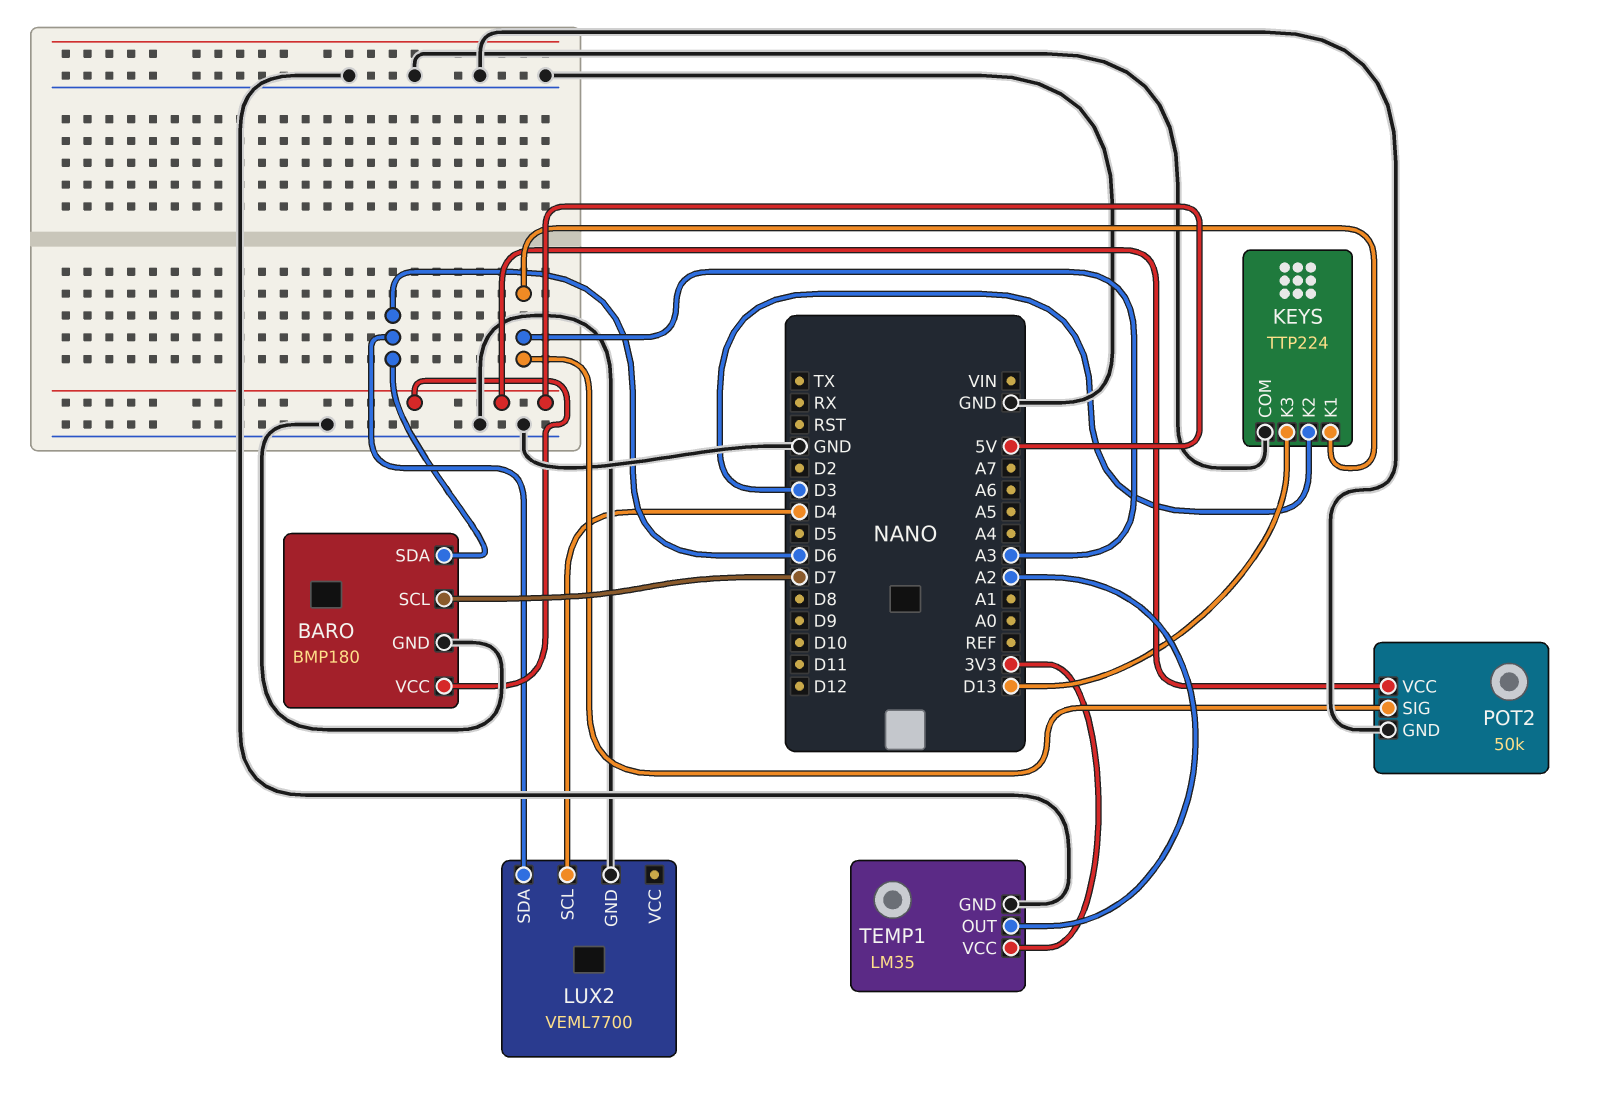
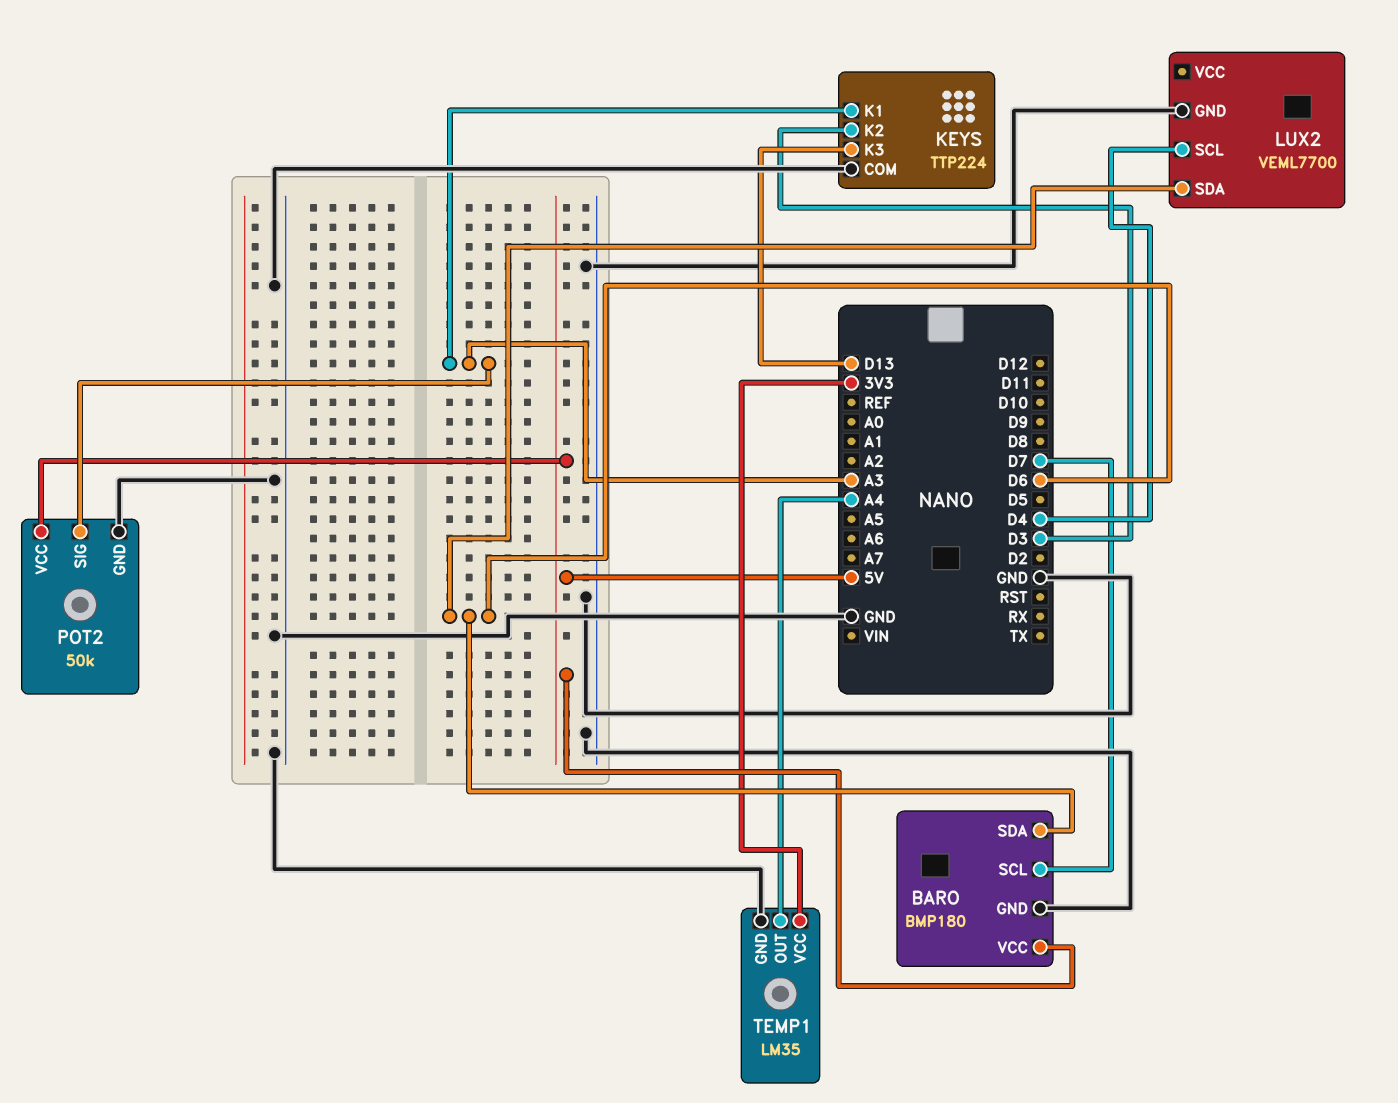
TEMP1 pin OUT: A2 -> A4

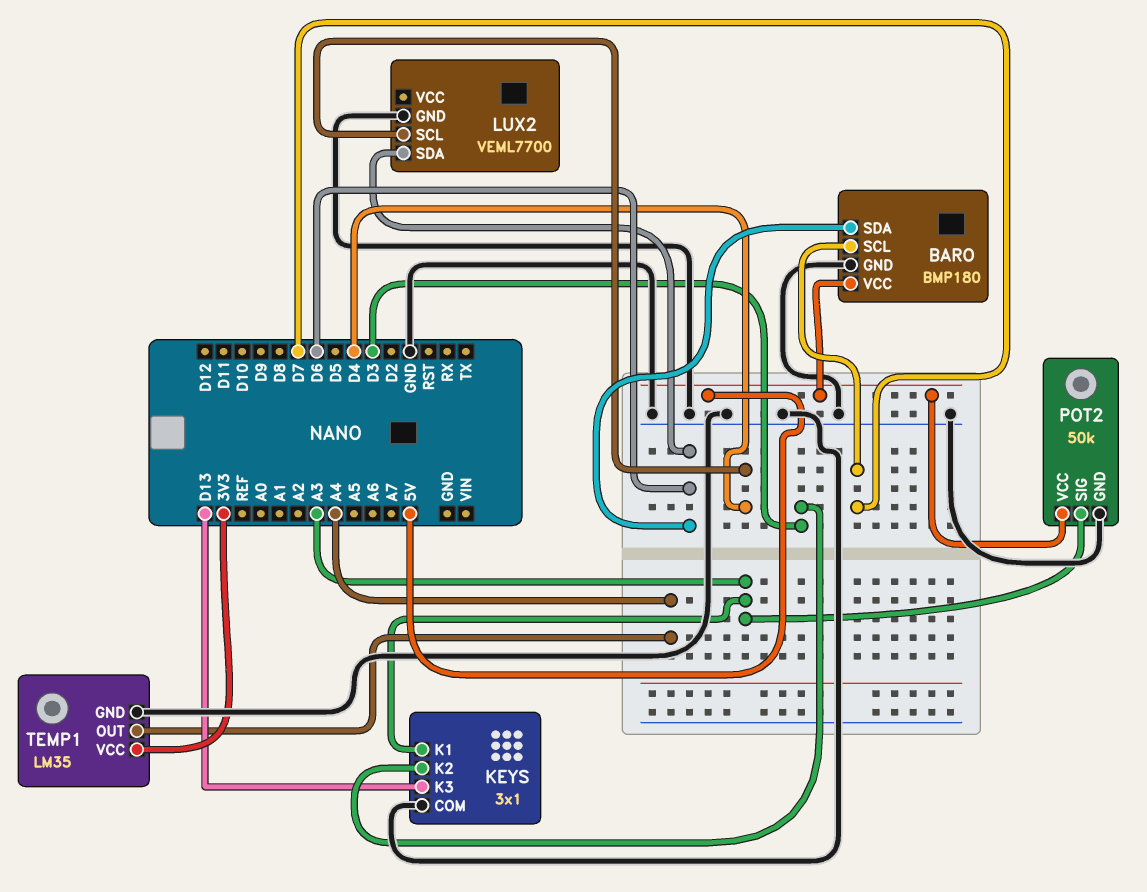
KEYS: TTP224 -> 3x1

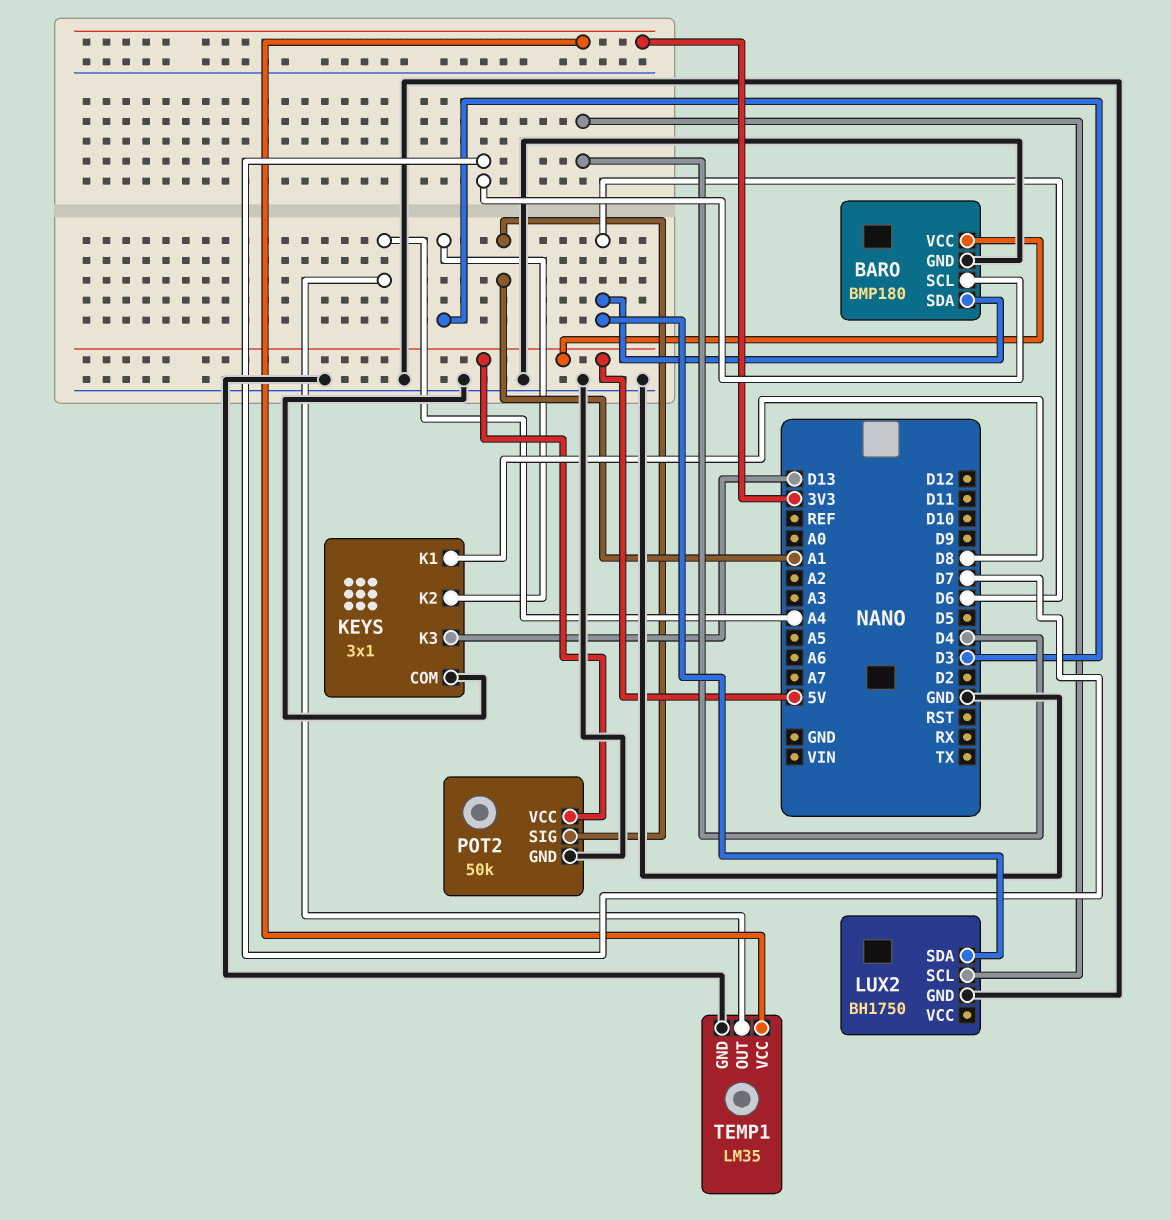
KEYS pin K1: A3 -> D8
LUX2: VEML7700 -> BH1750
POT2 pin SIG: A3 -> A1

